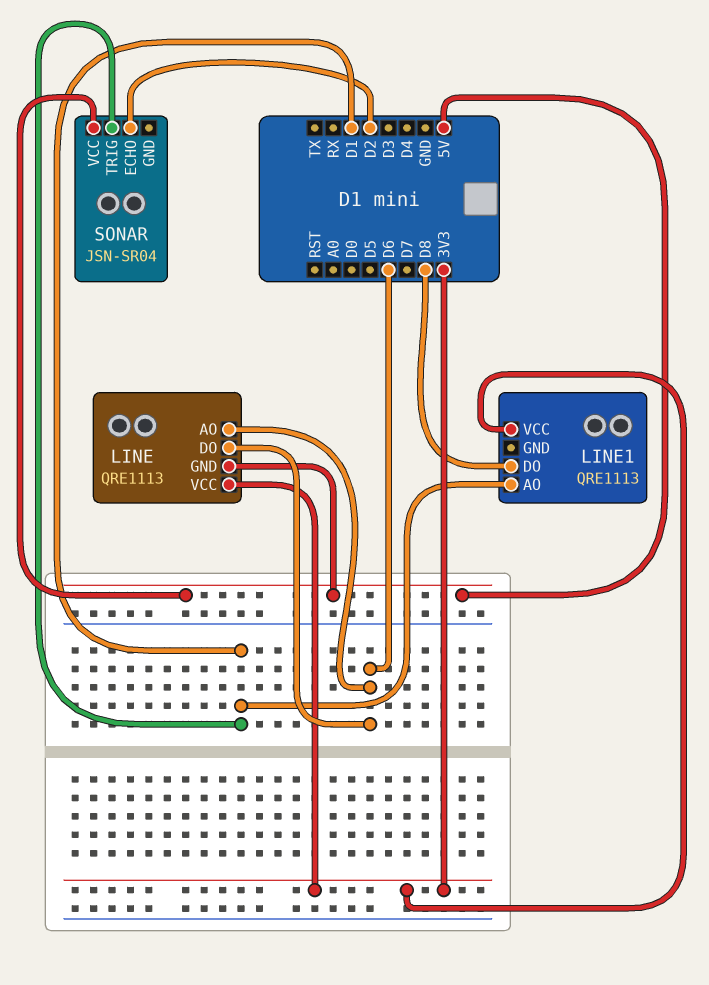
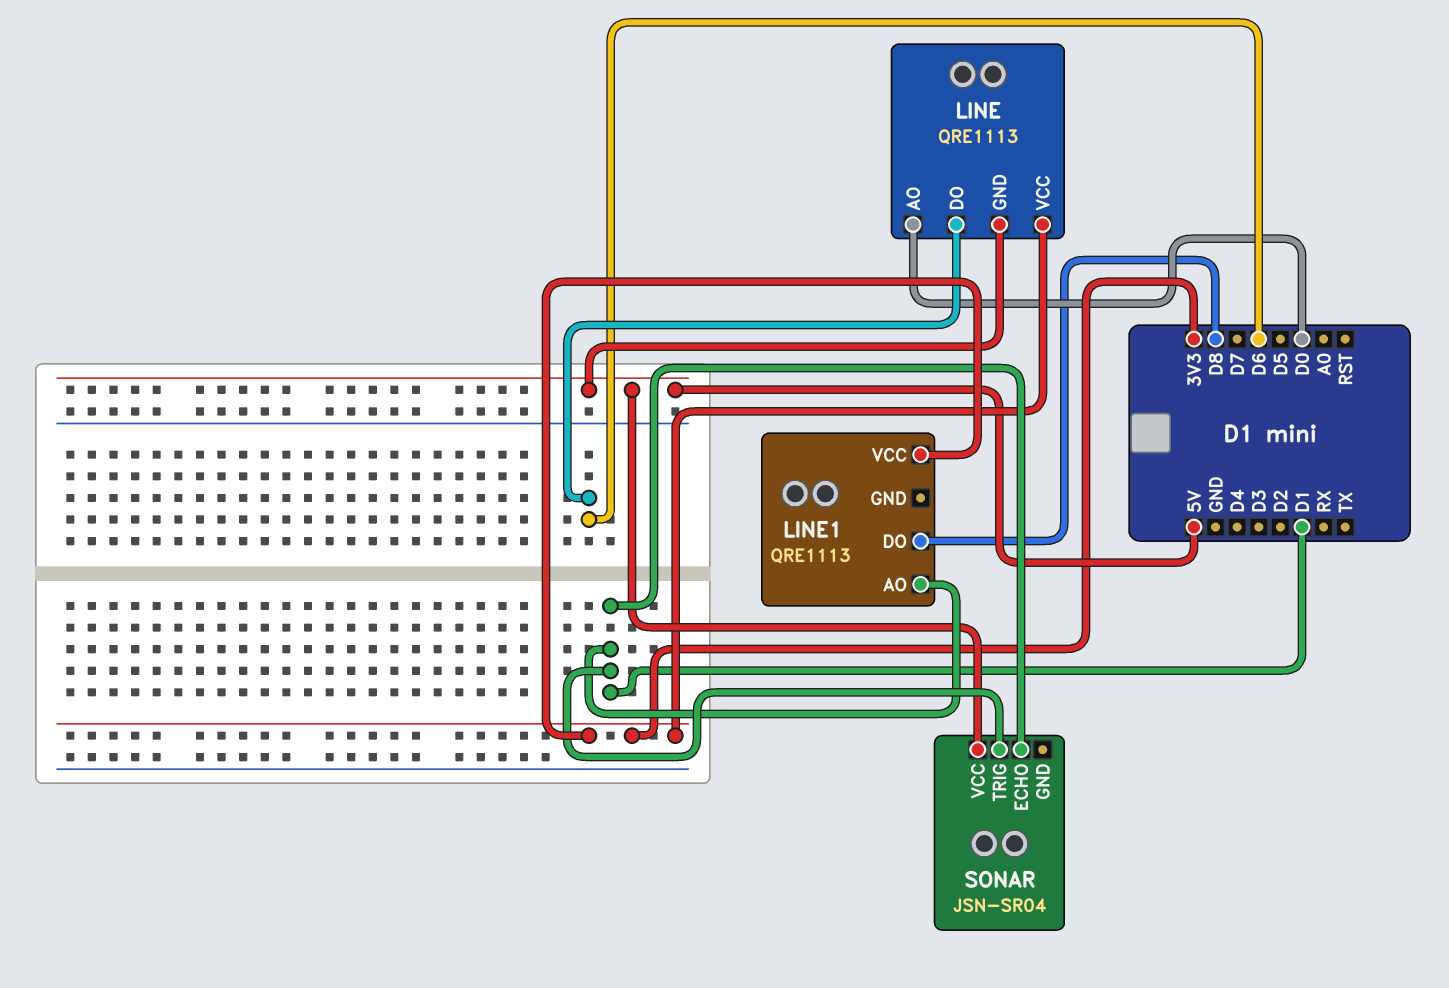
LINE pin AO: D6 -> D0
SONAR pin ECHO: D2 -> D1

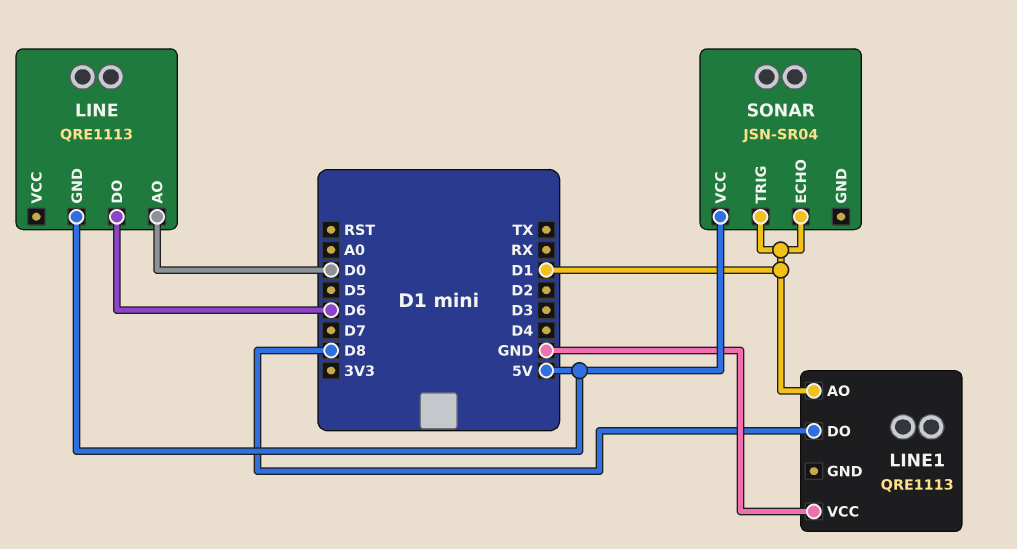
LINE pin VCC: 3V3 -> none
LINE1 pin VCC: 3V3 -> GND

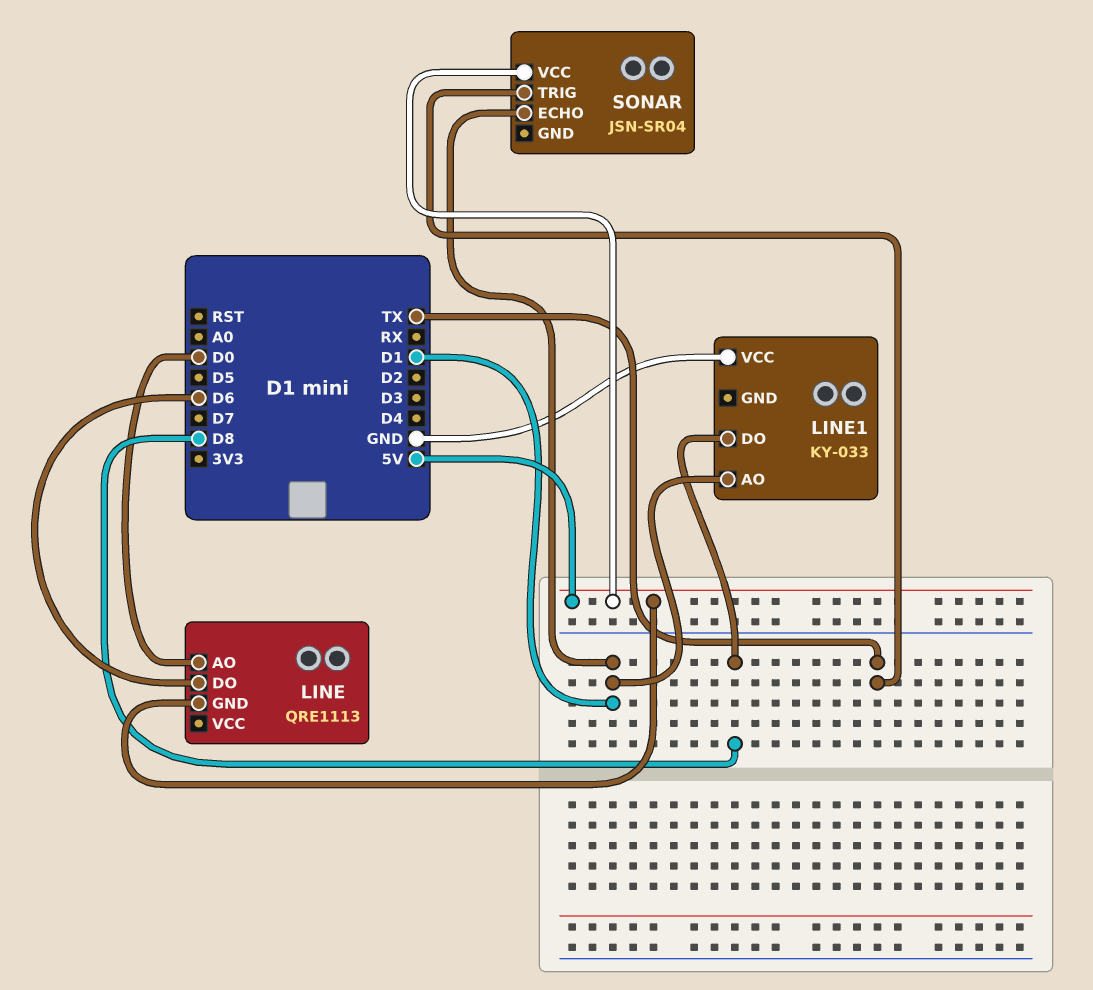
LINE1: QRE1113 -> KY-033
SONAR pin TRIG: D1 -> TX

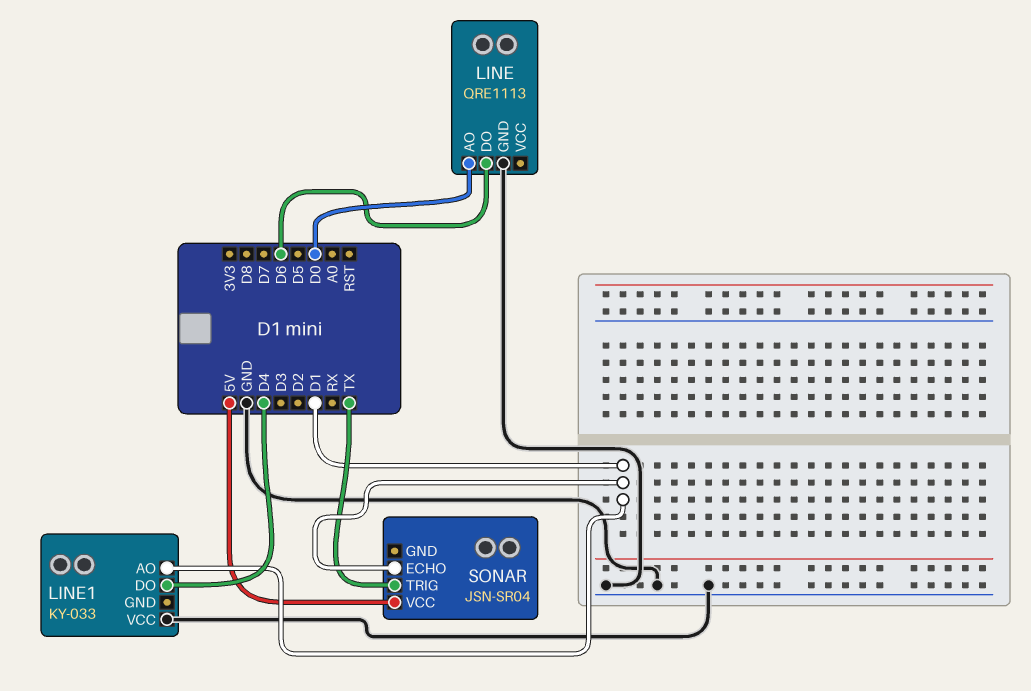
LINE pin GND: 5V -> GND
LINE1 pin DO: D8 -> D4

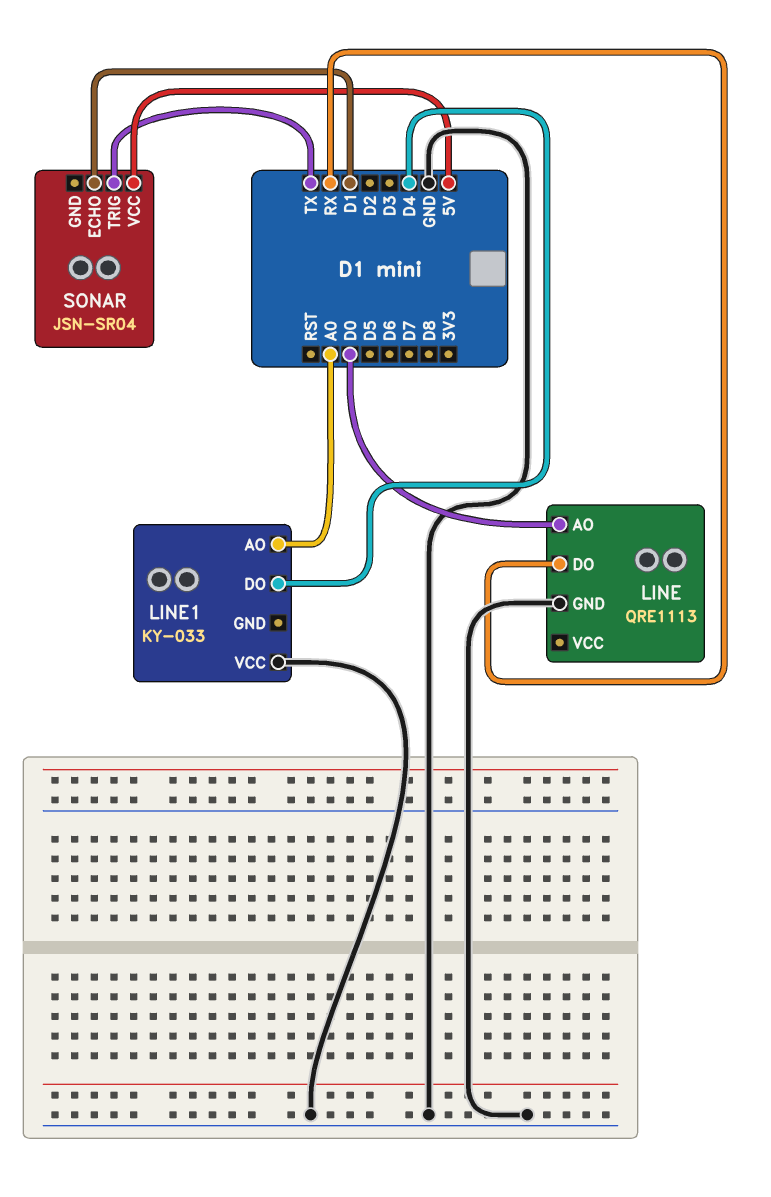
LINE pin DO: D6 -> RX
LINE1 pin AO: D1 -> A0

